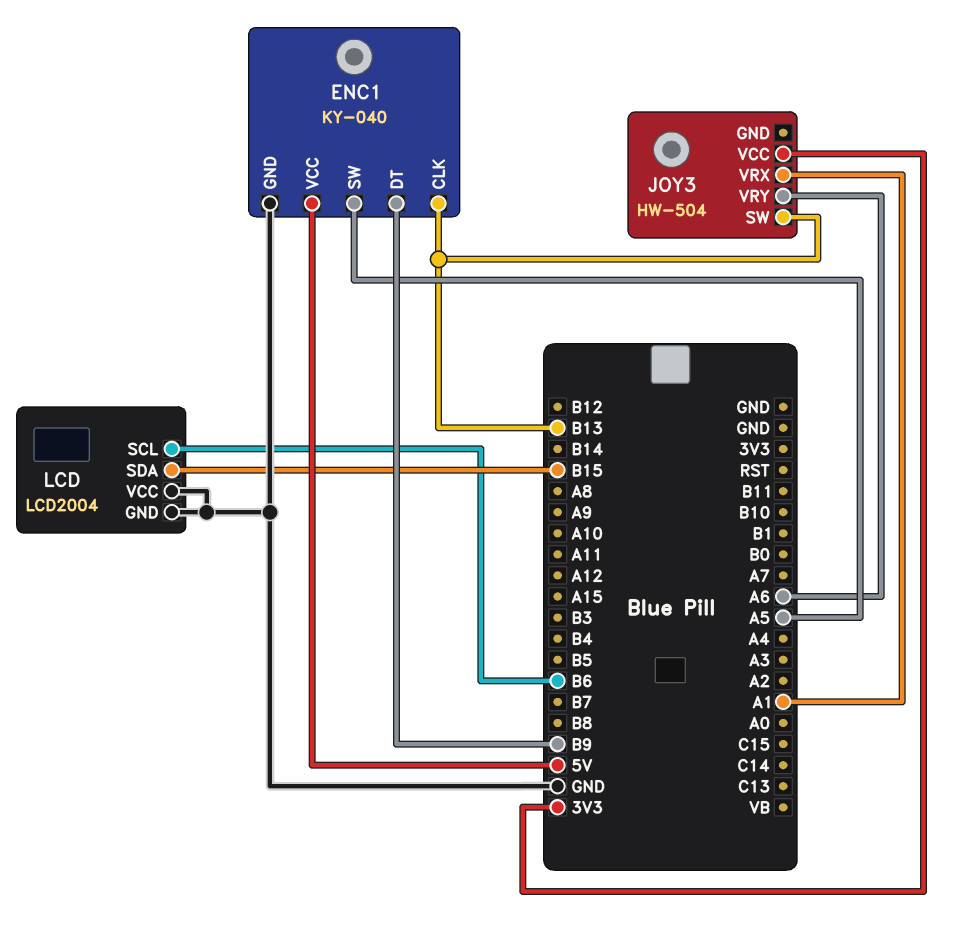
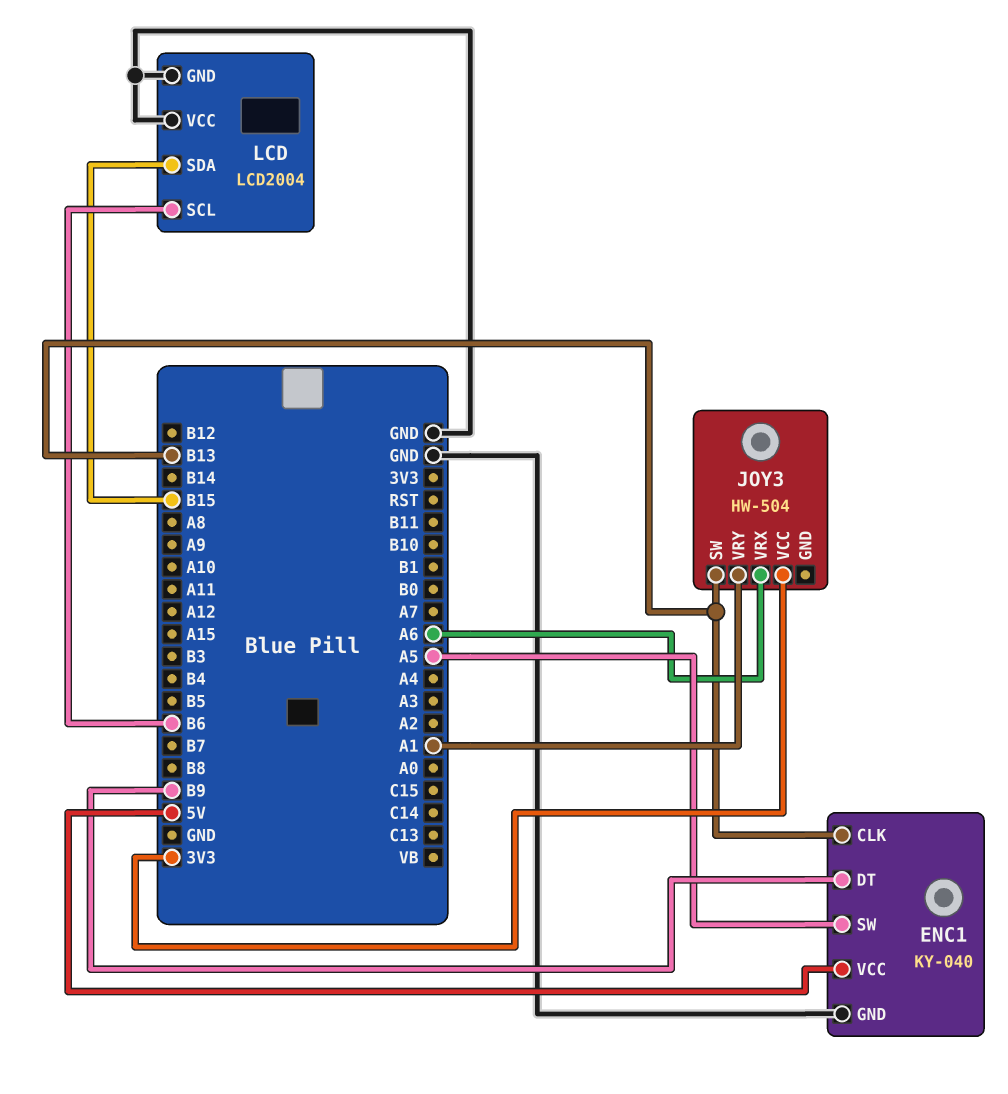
JOY3 pin VRX: A1 -> A6
JOY3 pin VRY: A6 -> A1

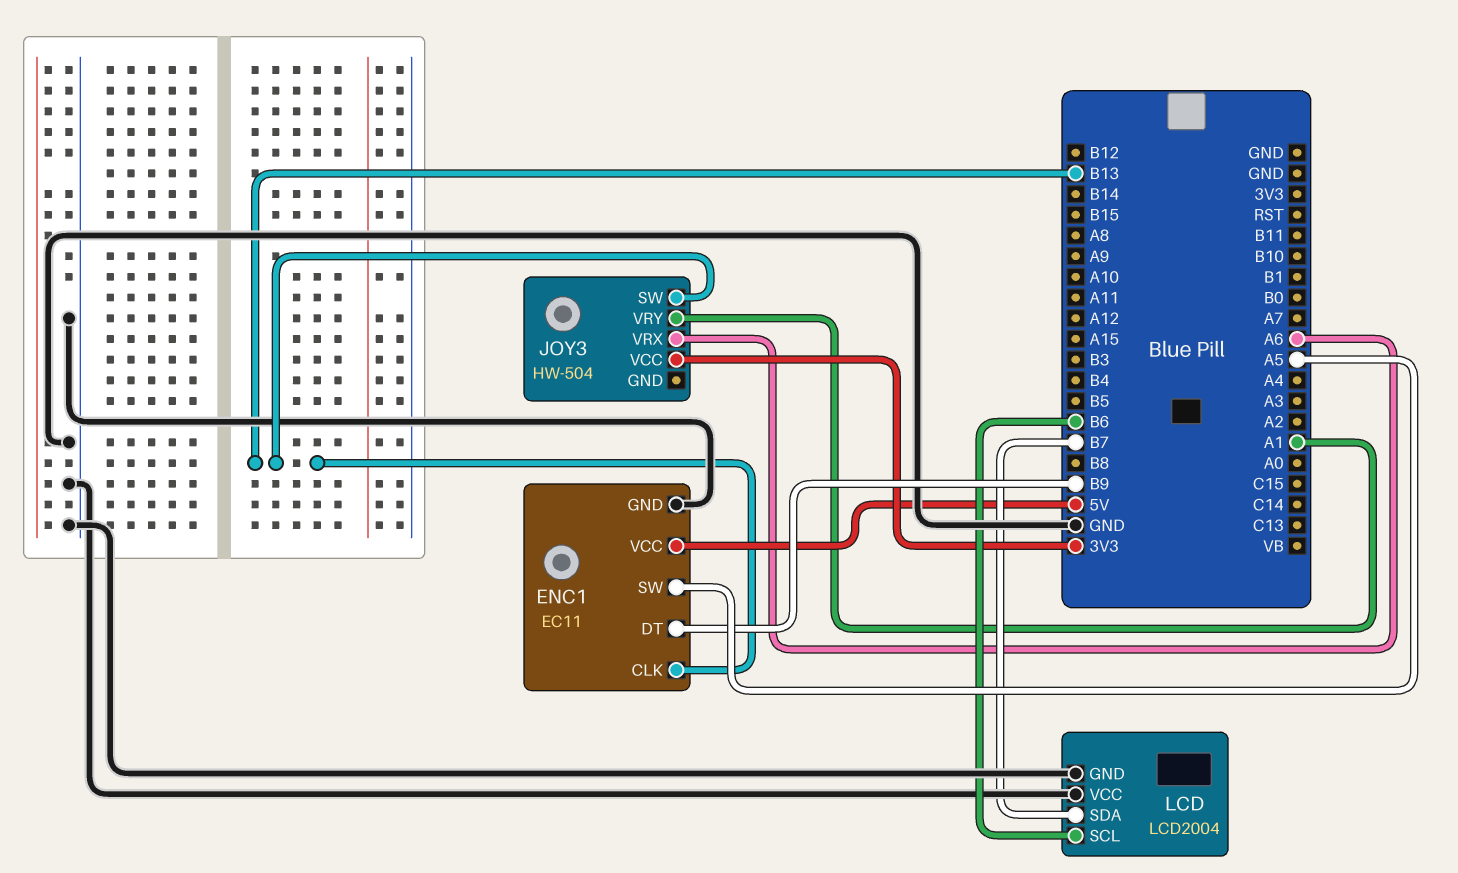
ENC1: KY-040 -> EC11
LCD pin SDA: B15 -> B7

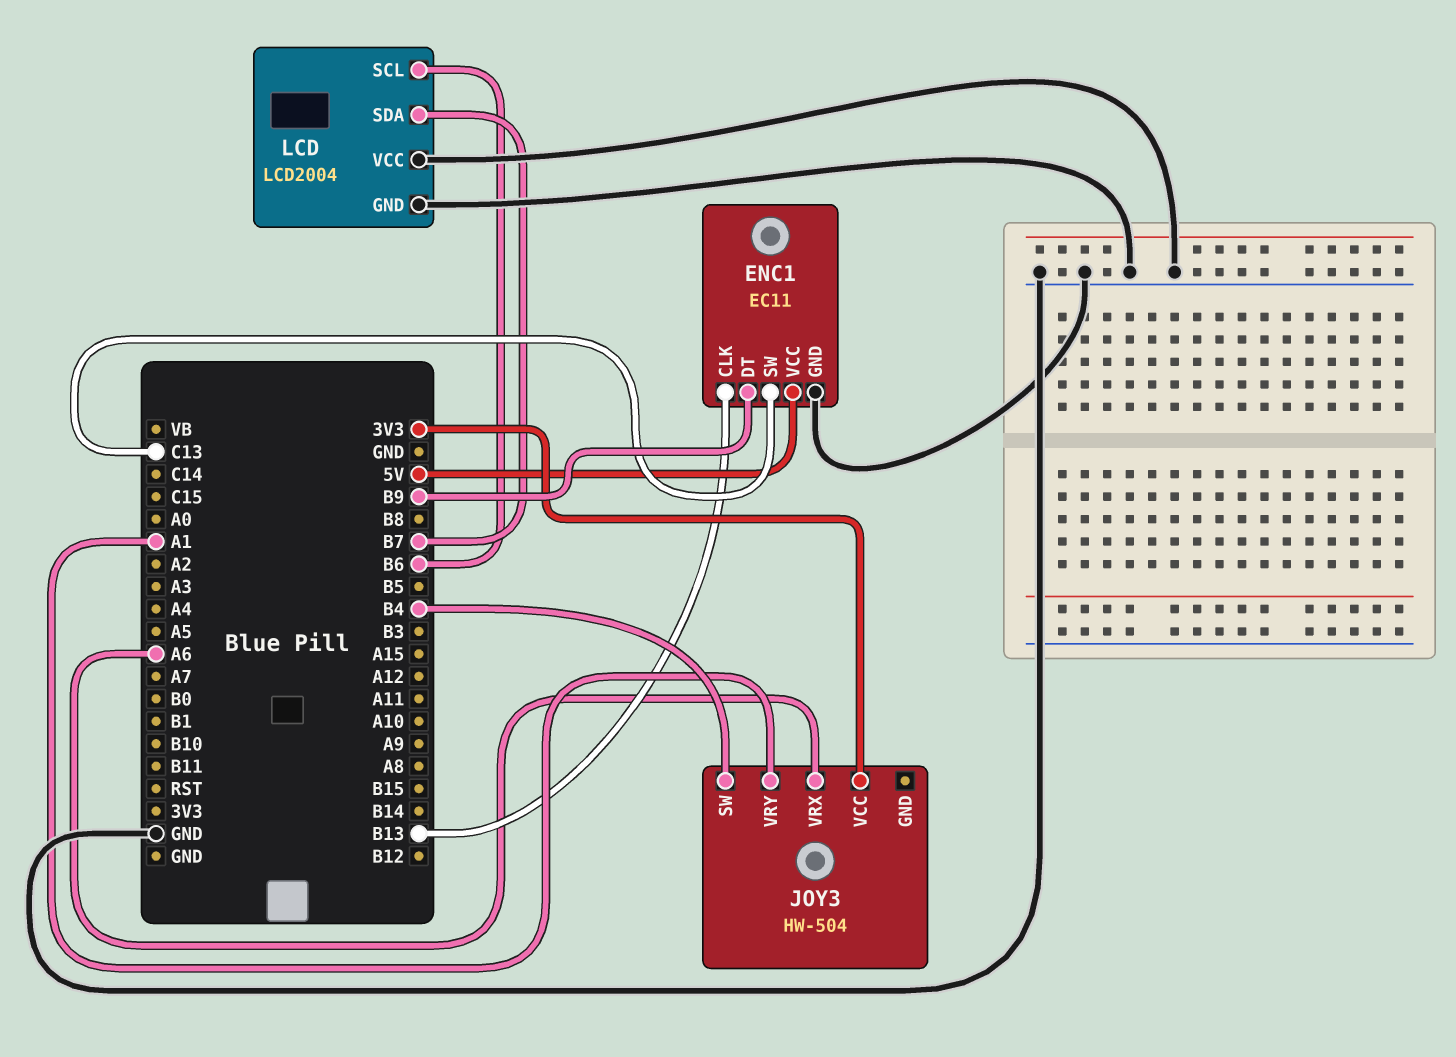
ENC1 pin SW: A5 -> C13
JOY3 pin SW: B13 -> B4

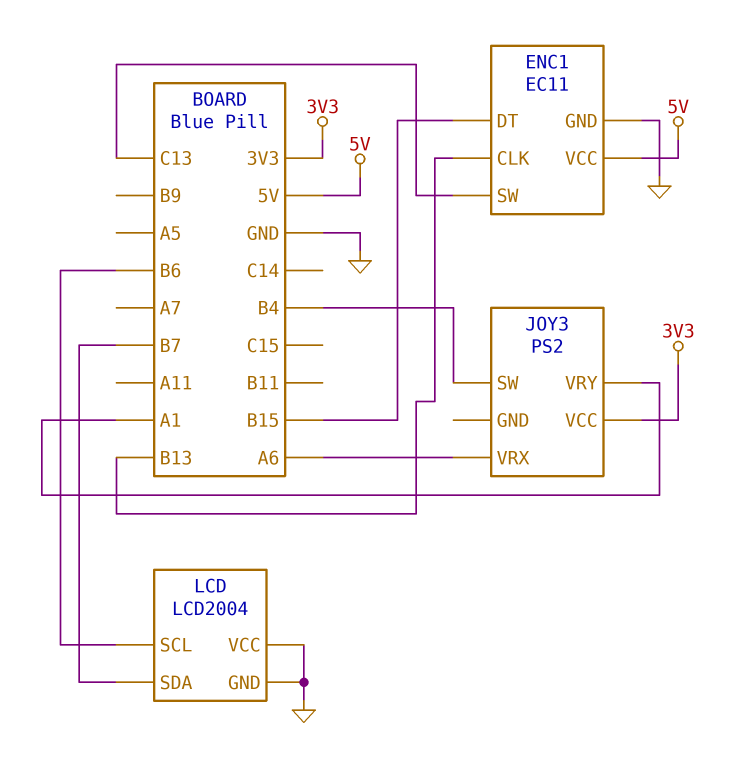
ENC1 pin DT: B9 -> B15
JOY3: HW-504 -> PS2

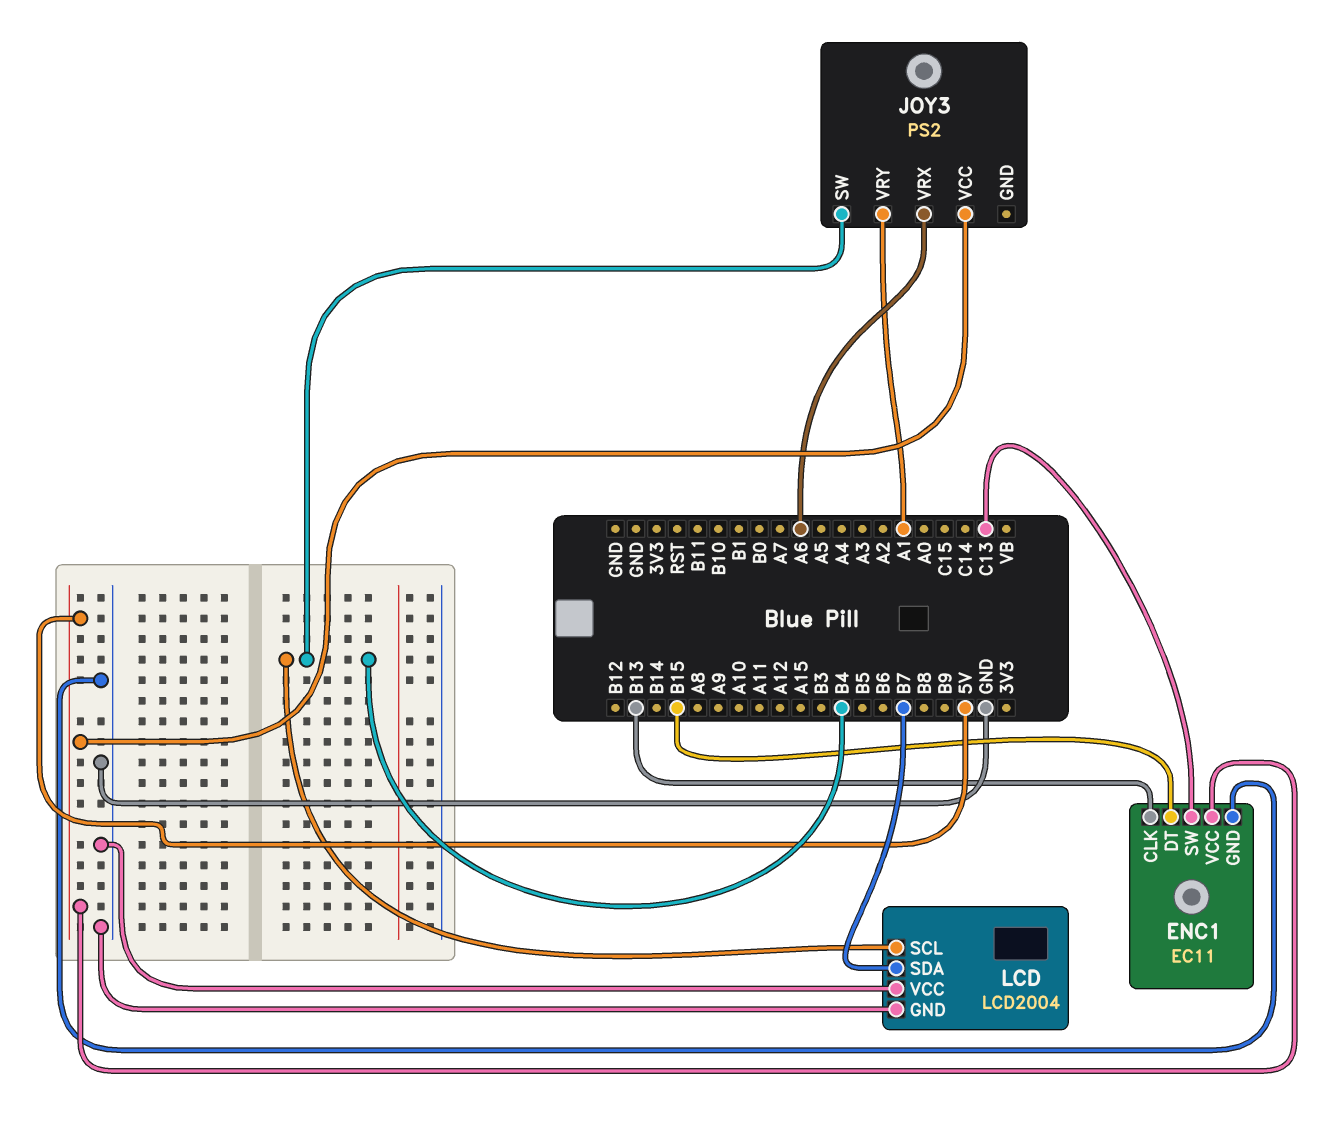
JOY3 pin VCC: 3V3 -> 5V
LCD pin SCL: B6 -> B4

